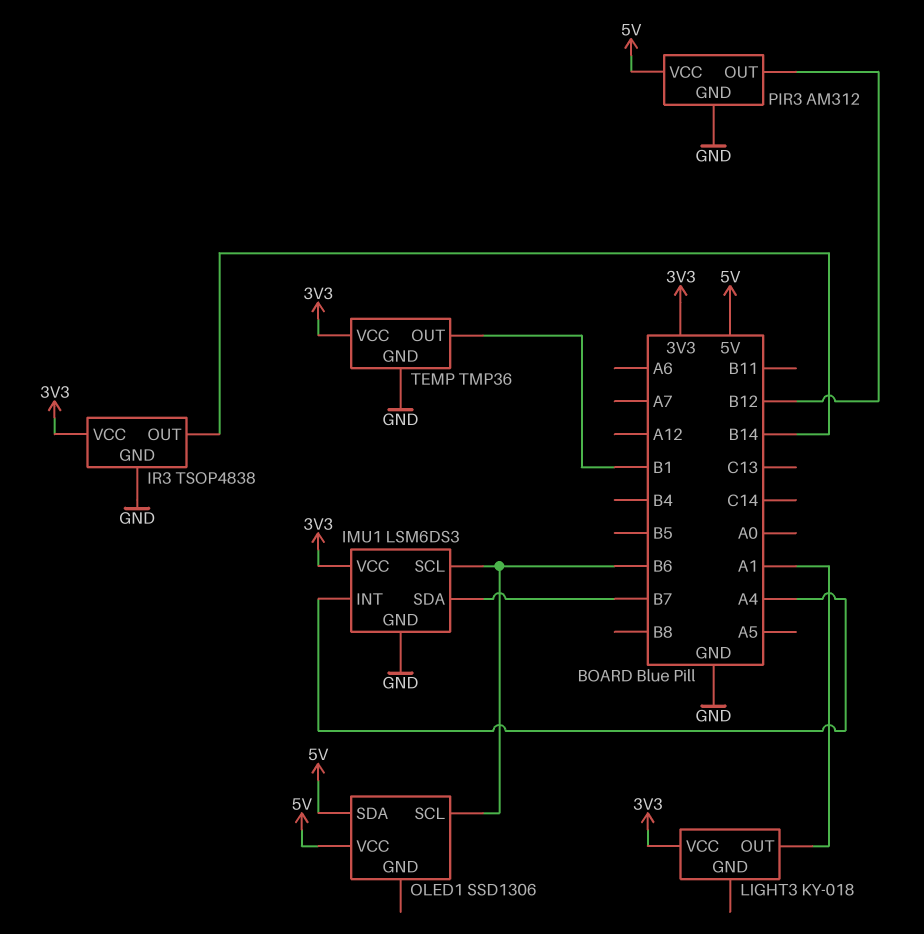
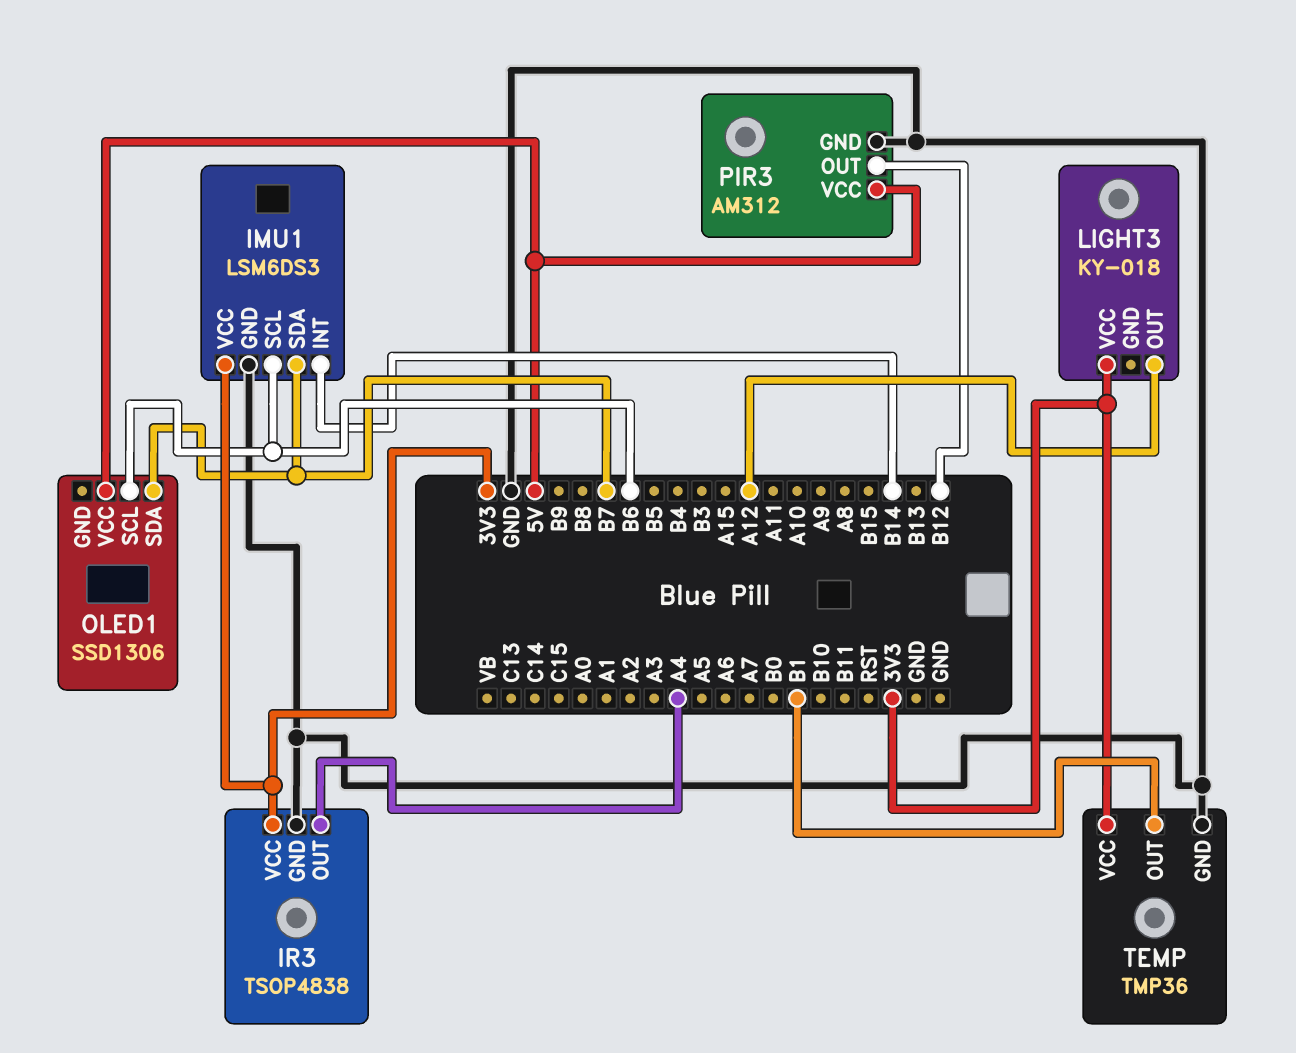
IMU1 pin INT: A4 -> B14
IR3 pin OUT: B14 -> A4
LIGHT3 pin OUT: A1 -> A12
OLED1 pin SDA: 5V -> B7

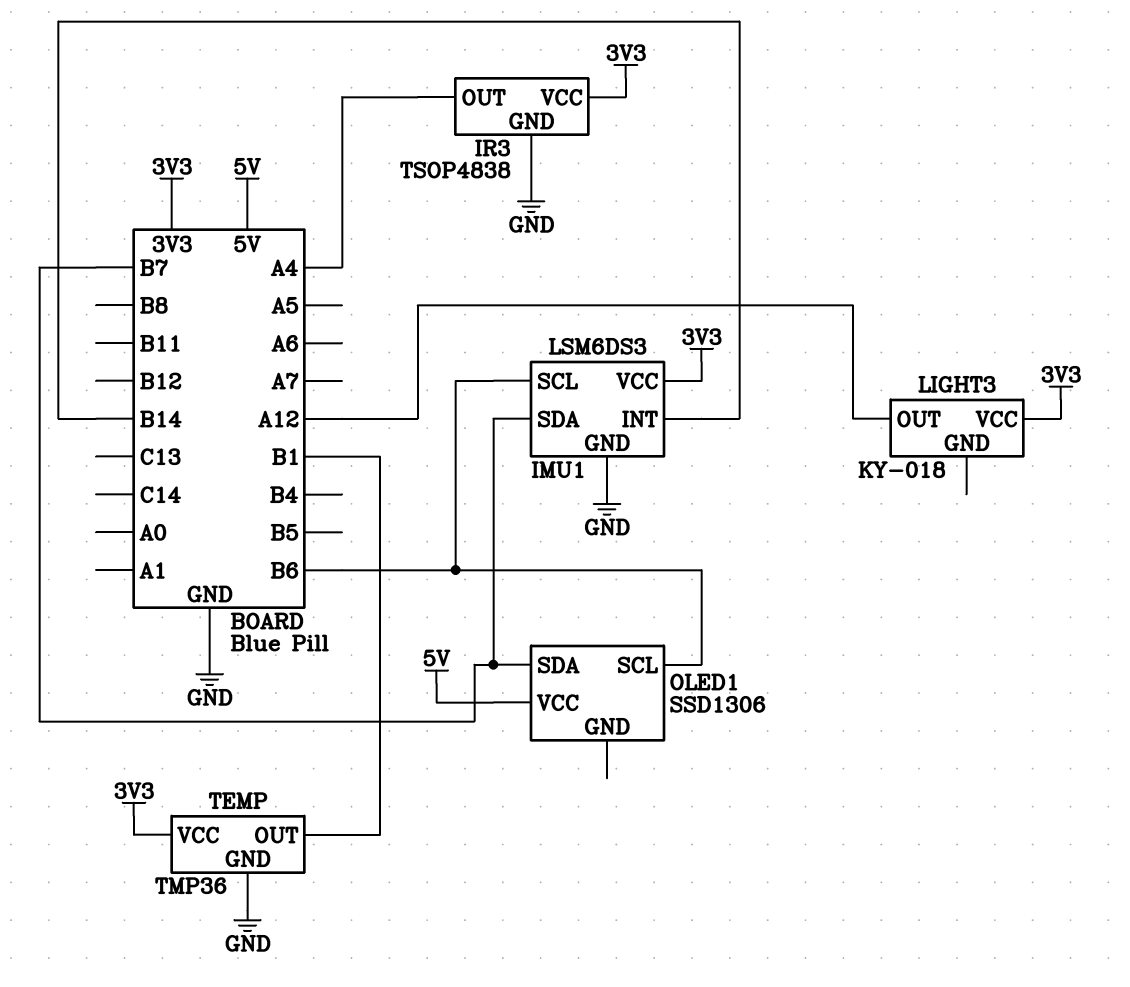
PIR3: AM312 -> none
PIR3 pin GND: GND -> none
PIR3 pin OUT: B12 -> none
PIR3 pin VCC: 5V -> none

